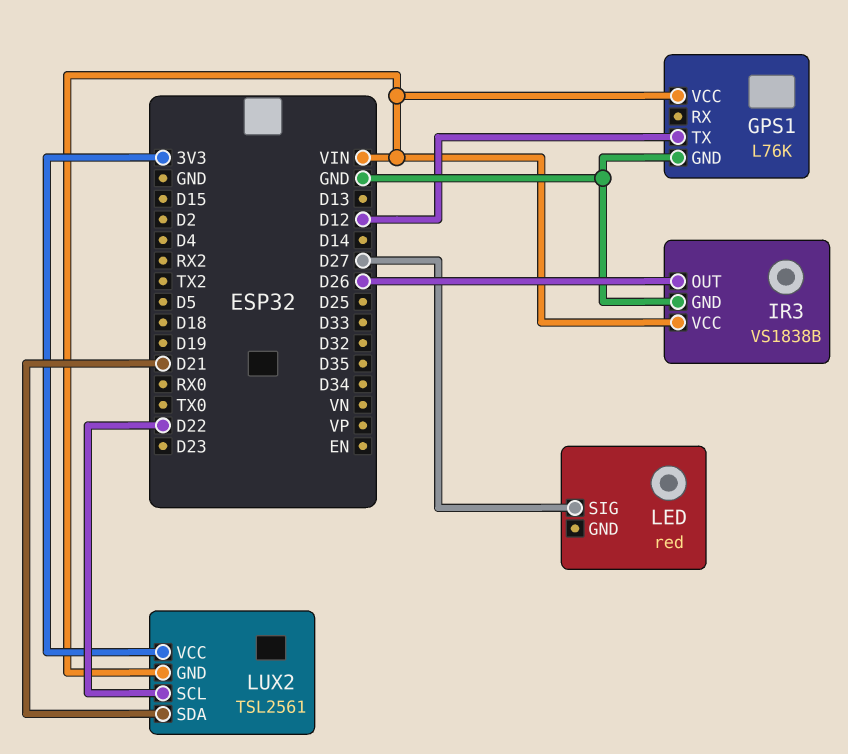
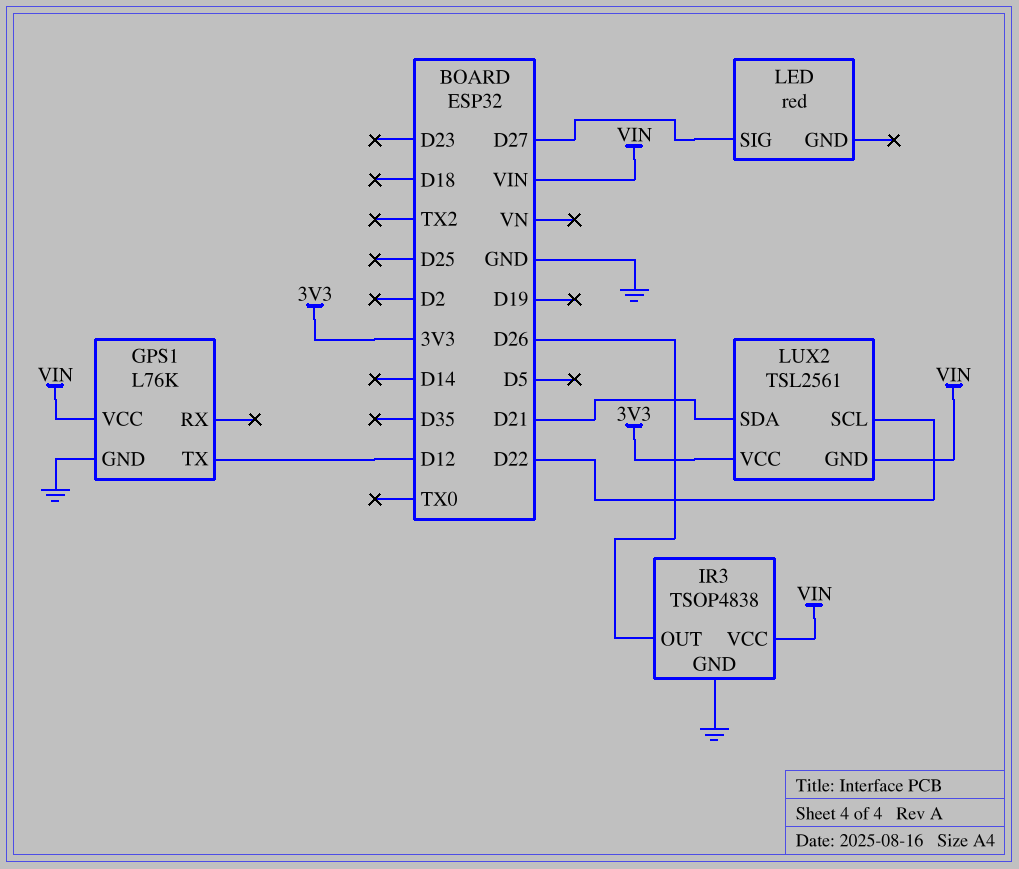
IR3: VS1838B -> TSOP4838

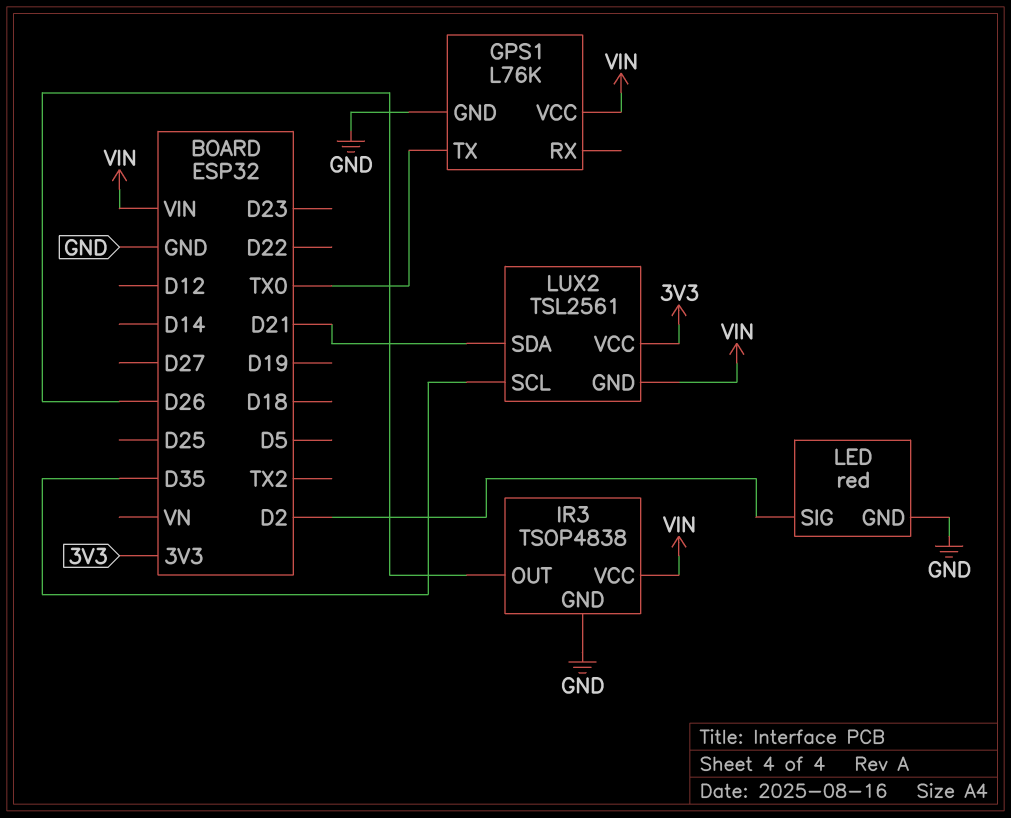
GPS1 pin TX: D12 -> TX0
LED pin GND: none -> GND
LED pin SIG: D27 -> D2
LUX2 pin SCL: D22 -> D35

